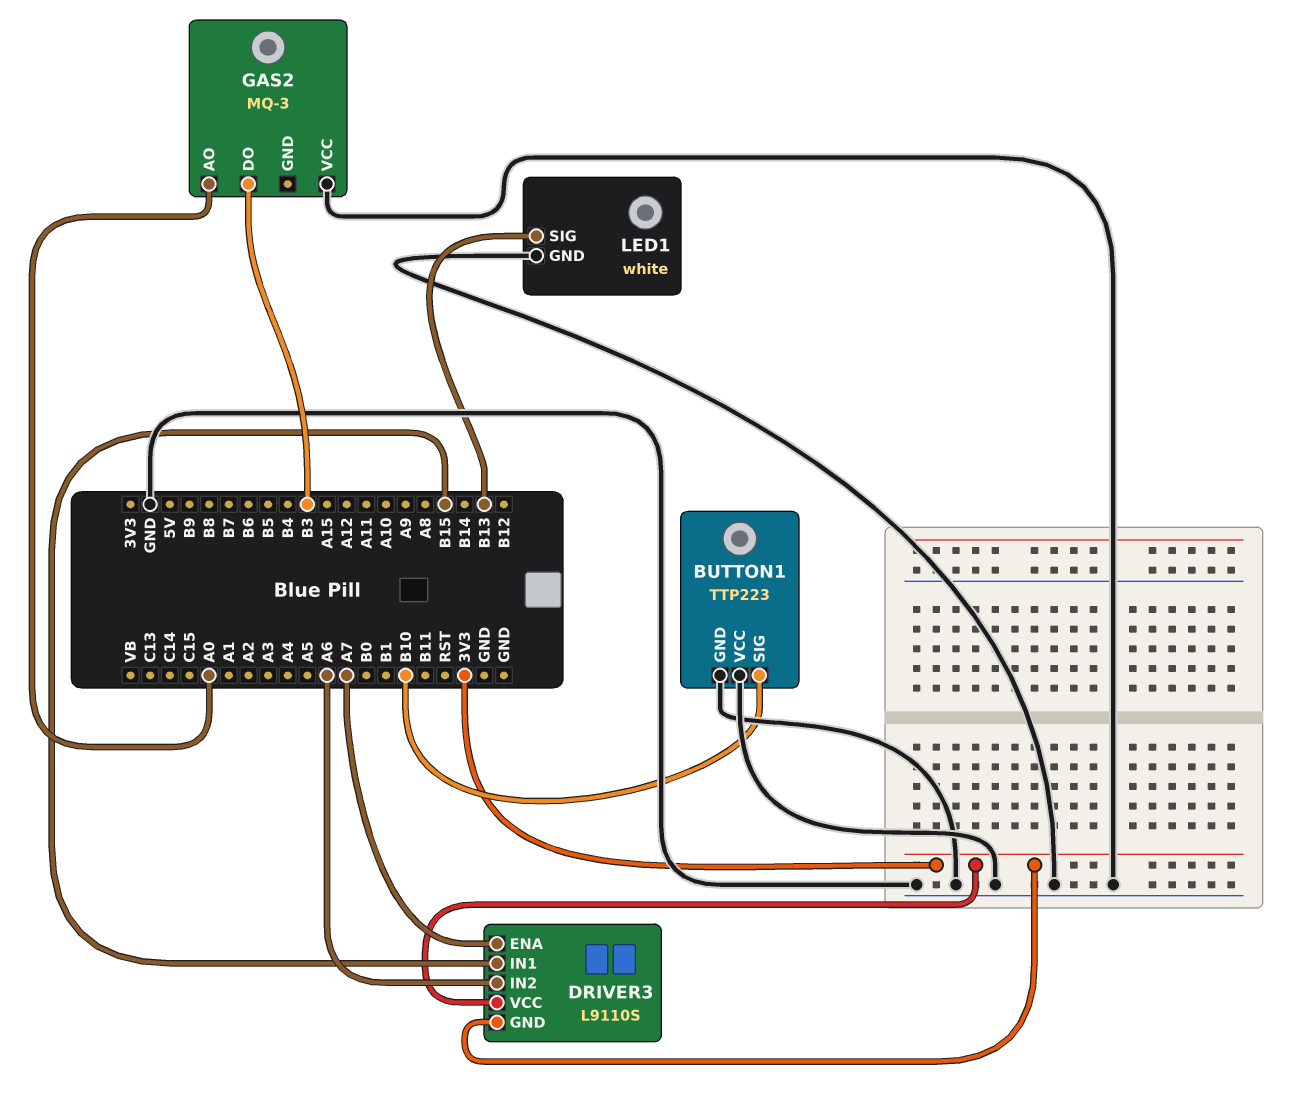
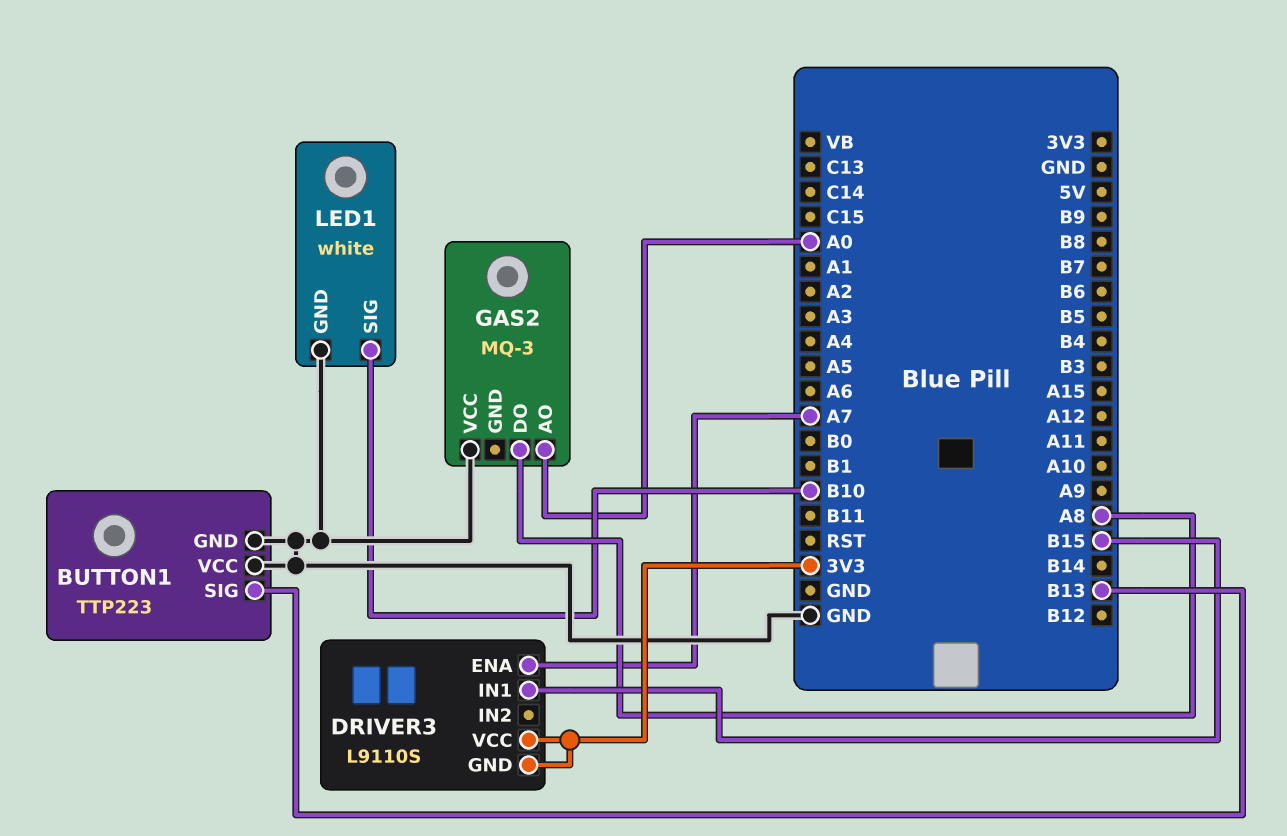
BUTTON1 pin SIG: B10 -> B13
DRIVER3 pin IN2: A6 -> none
GAS2 pin DO: B3 -> A8
LED1 pin SIG: B13 -> B10

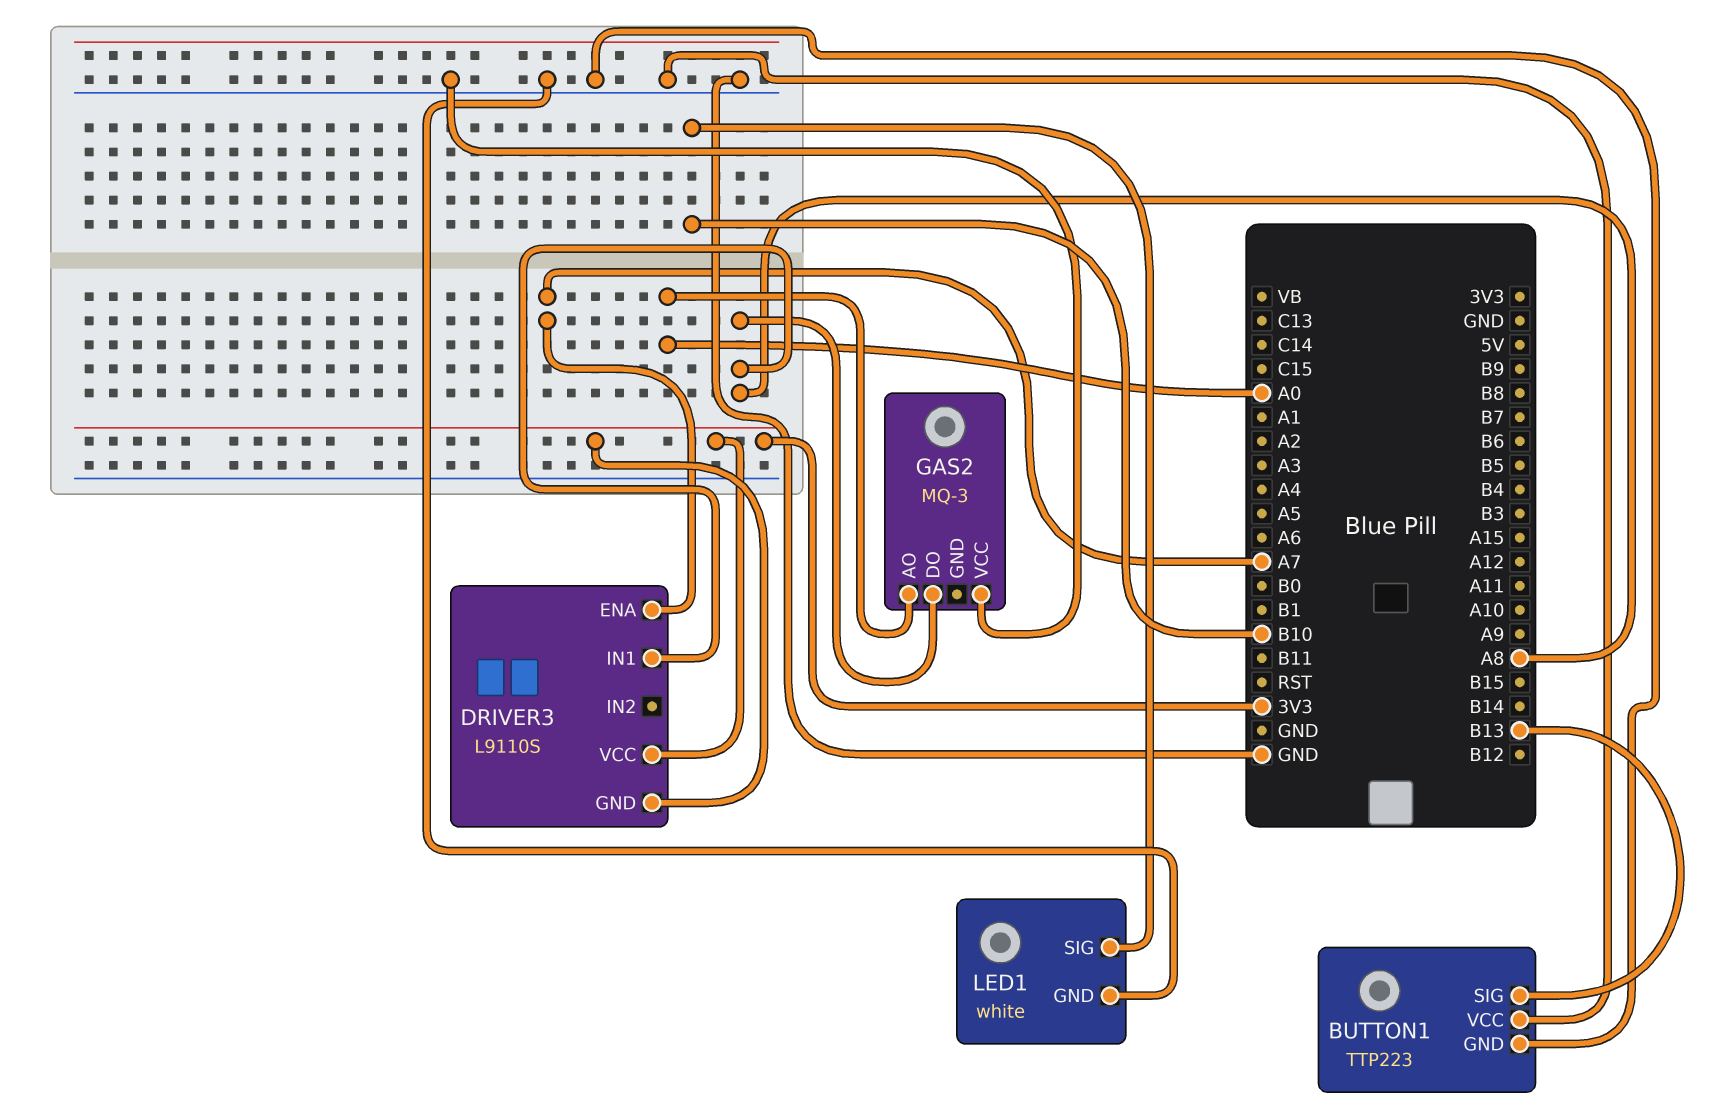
DRIVER3 pin IN1: B15 -> A8

